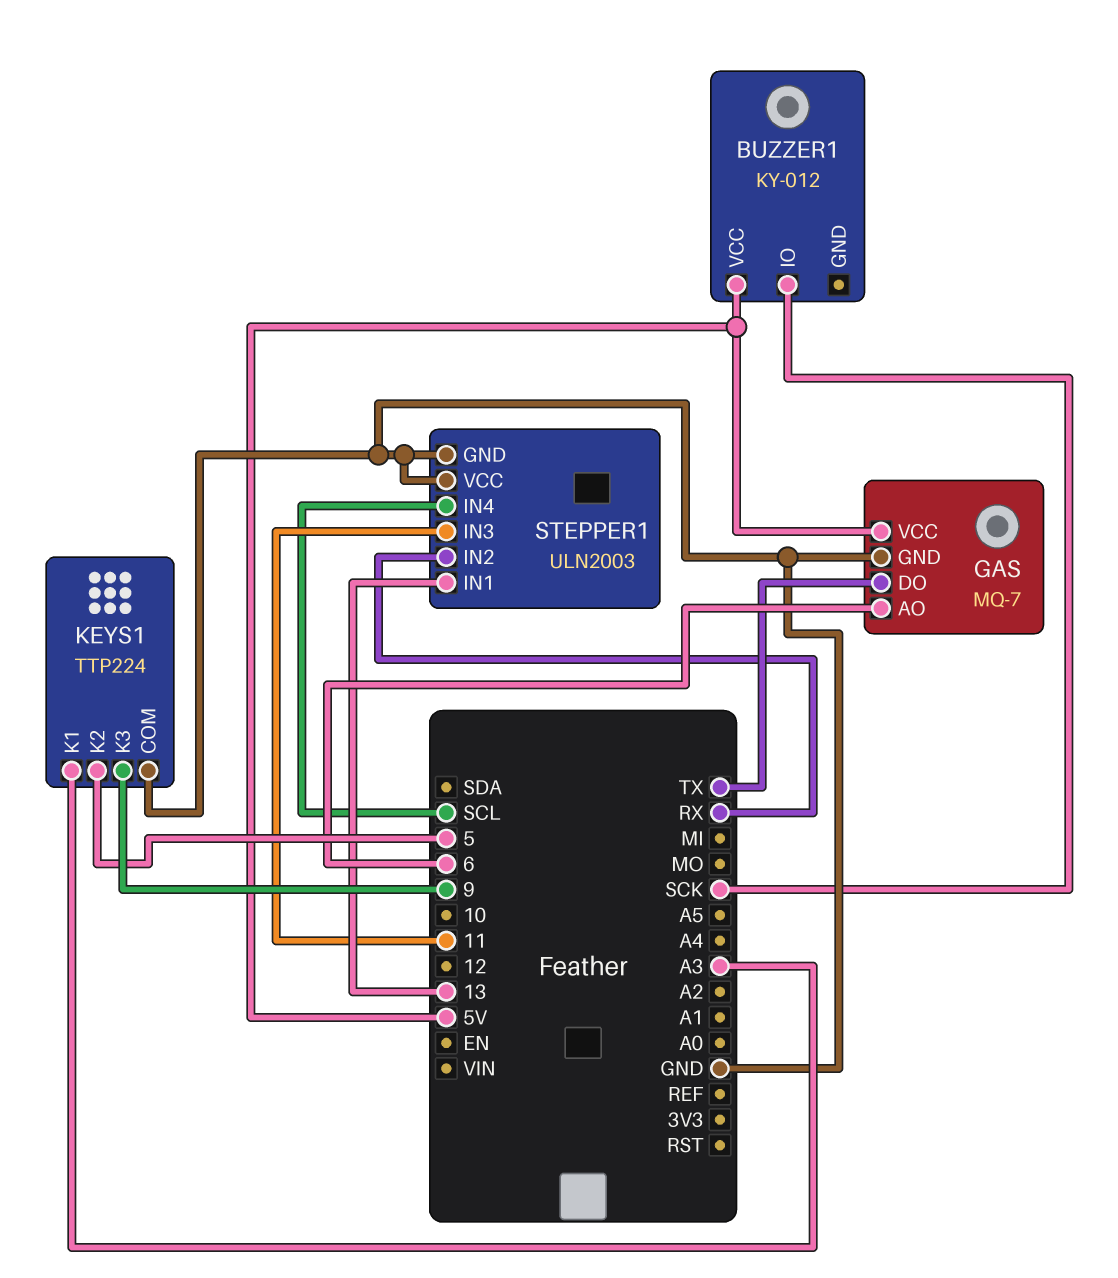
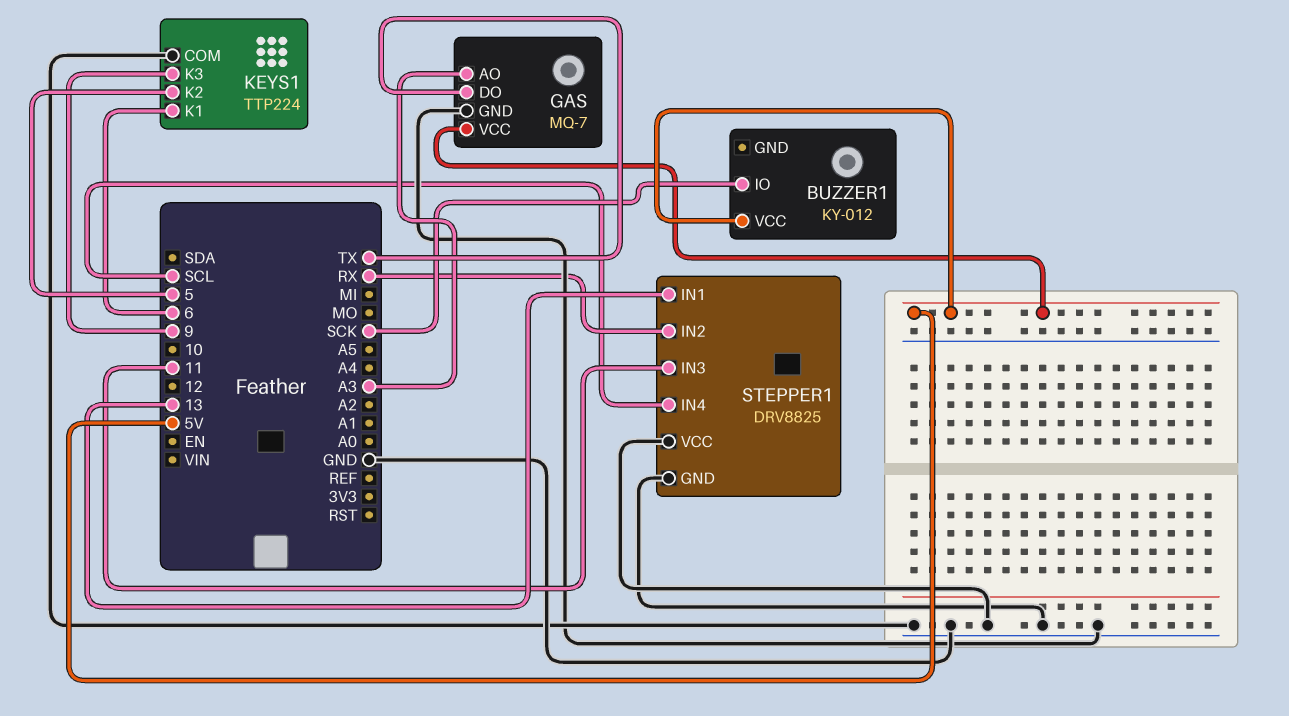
GAS pin AO: 6 -> A3
KEYS1 pin K1: A3 -> 6
STEPPER1: ULN2003 -> DRV8825

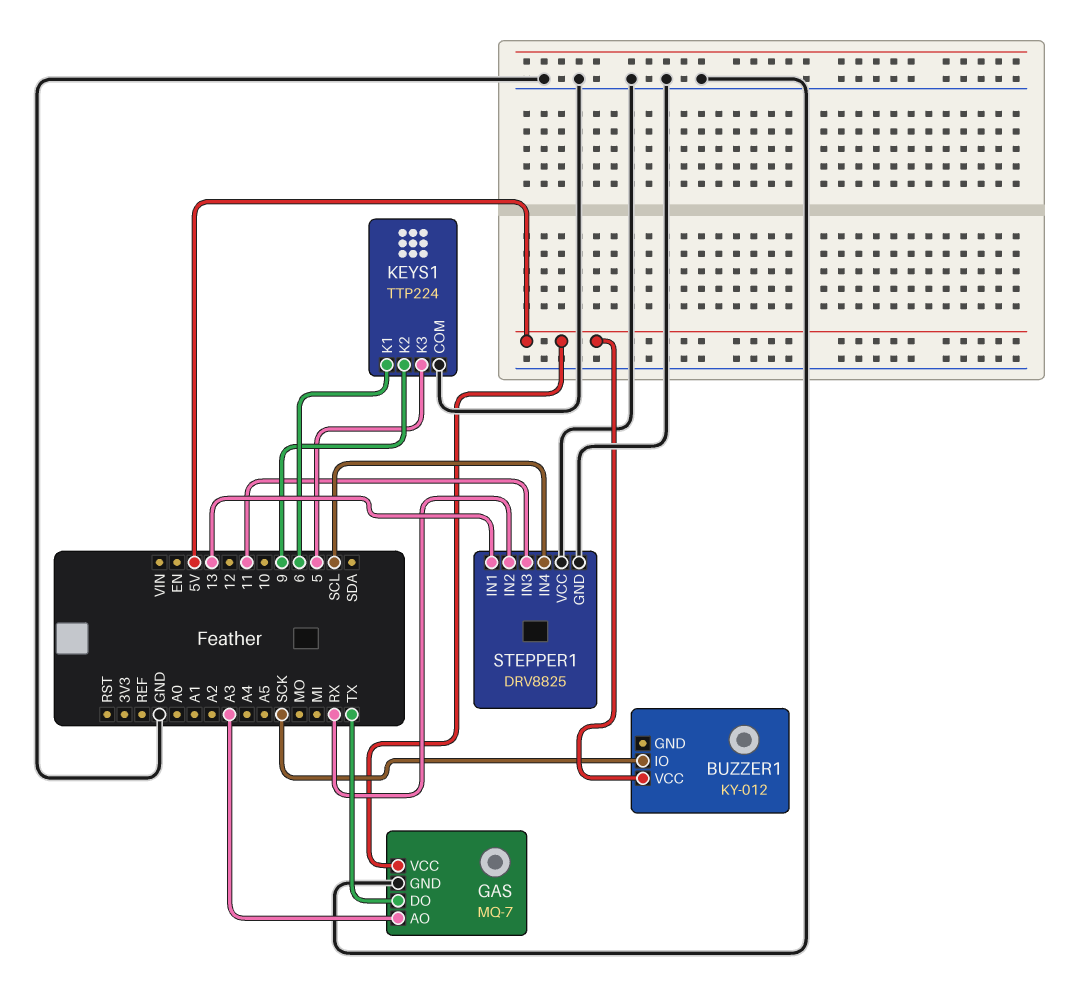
KEYS1 pin K2: 5 -> 9
KEYS1 pin K3: 9 -> 5

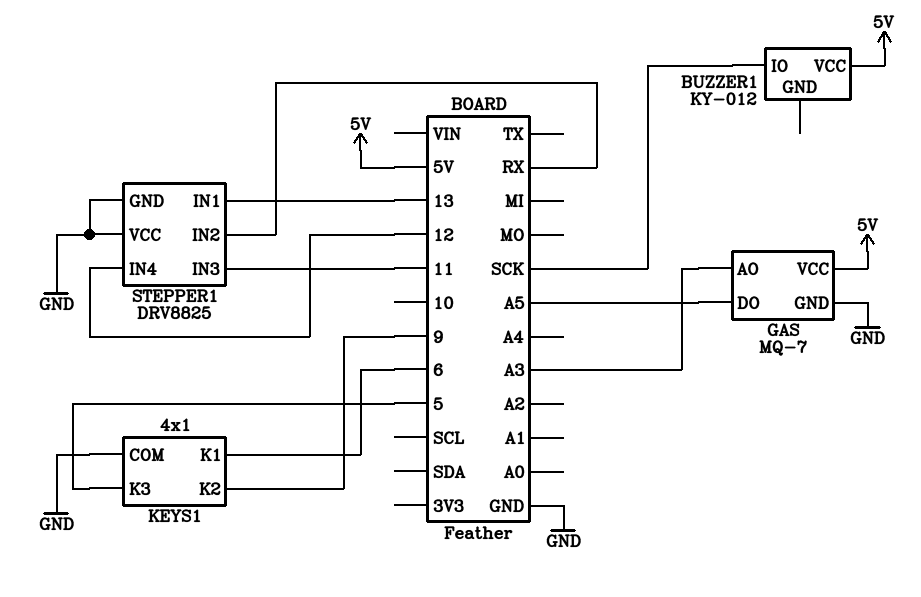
GAS pin DO: TX -> A5
KEYS1: TTP224 -> 4x1
STEPPER1 pin IN4: SCL -> 12

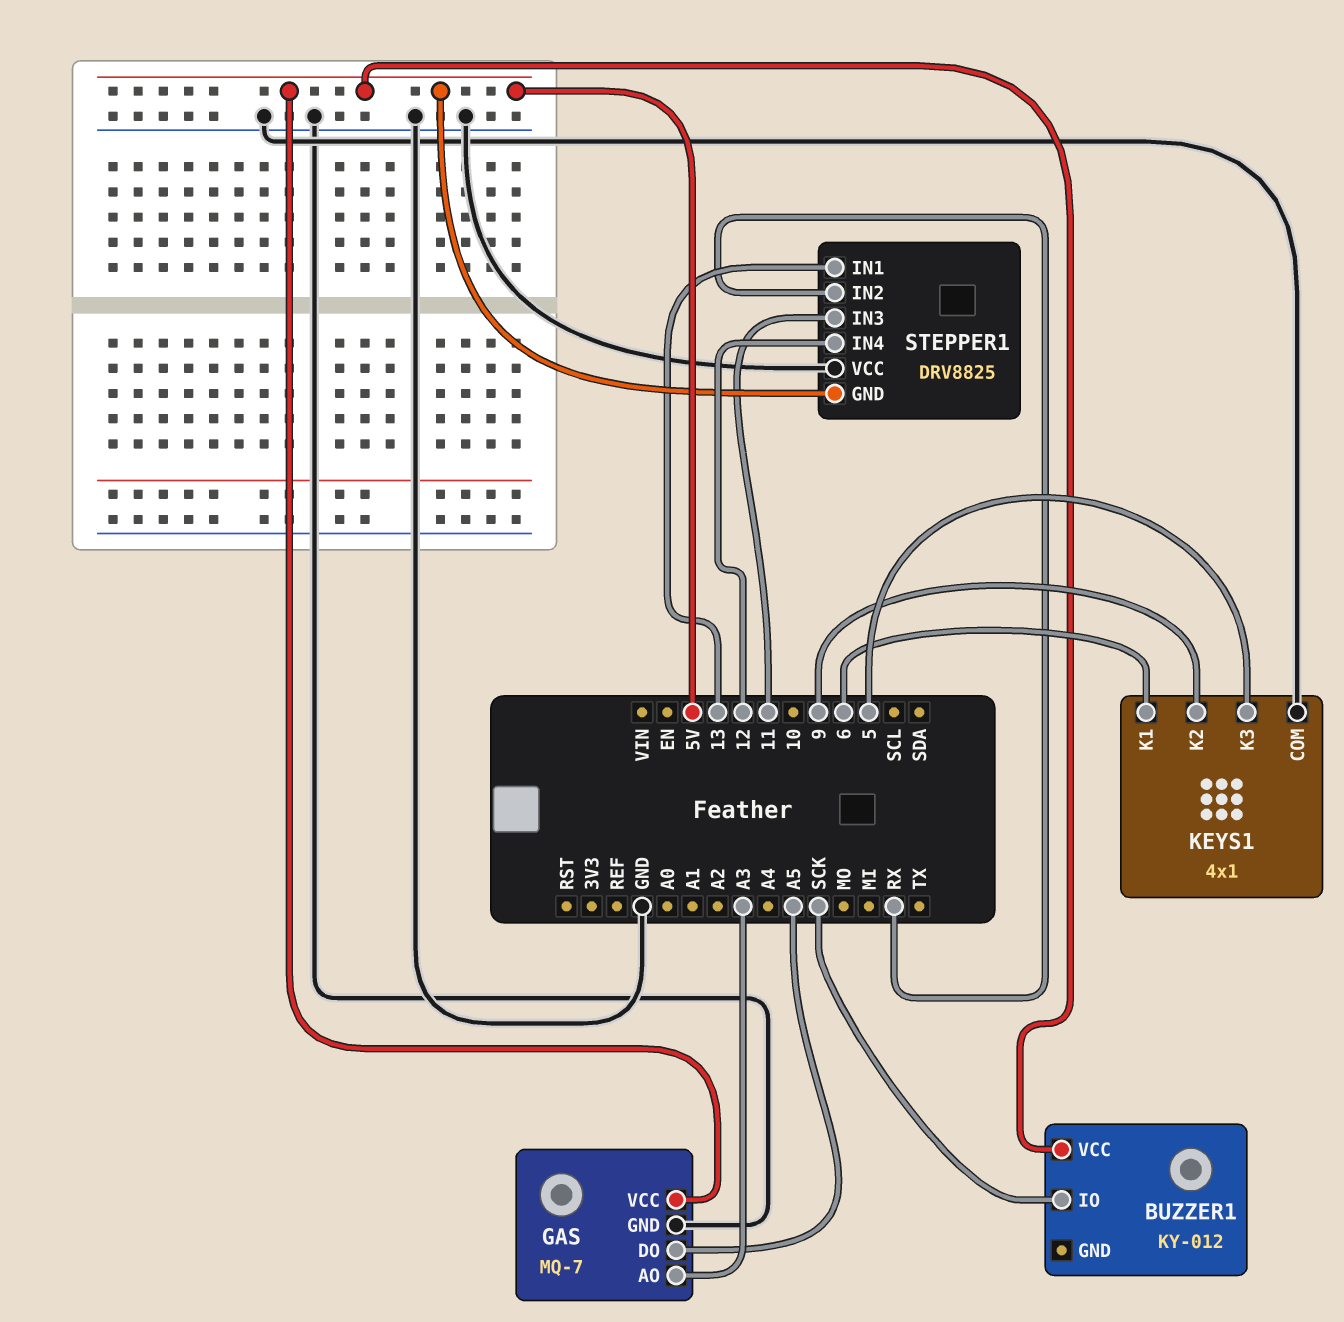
STEPPER1 pin GND: GND -> 5V

